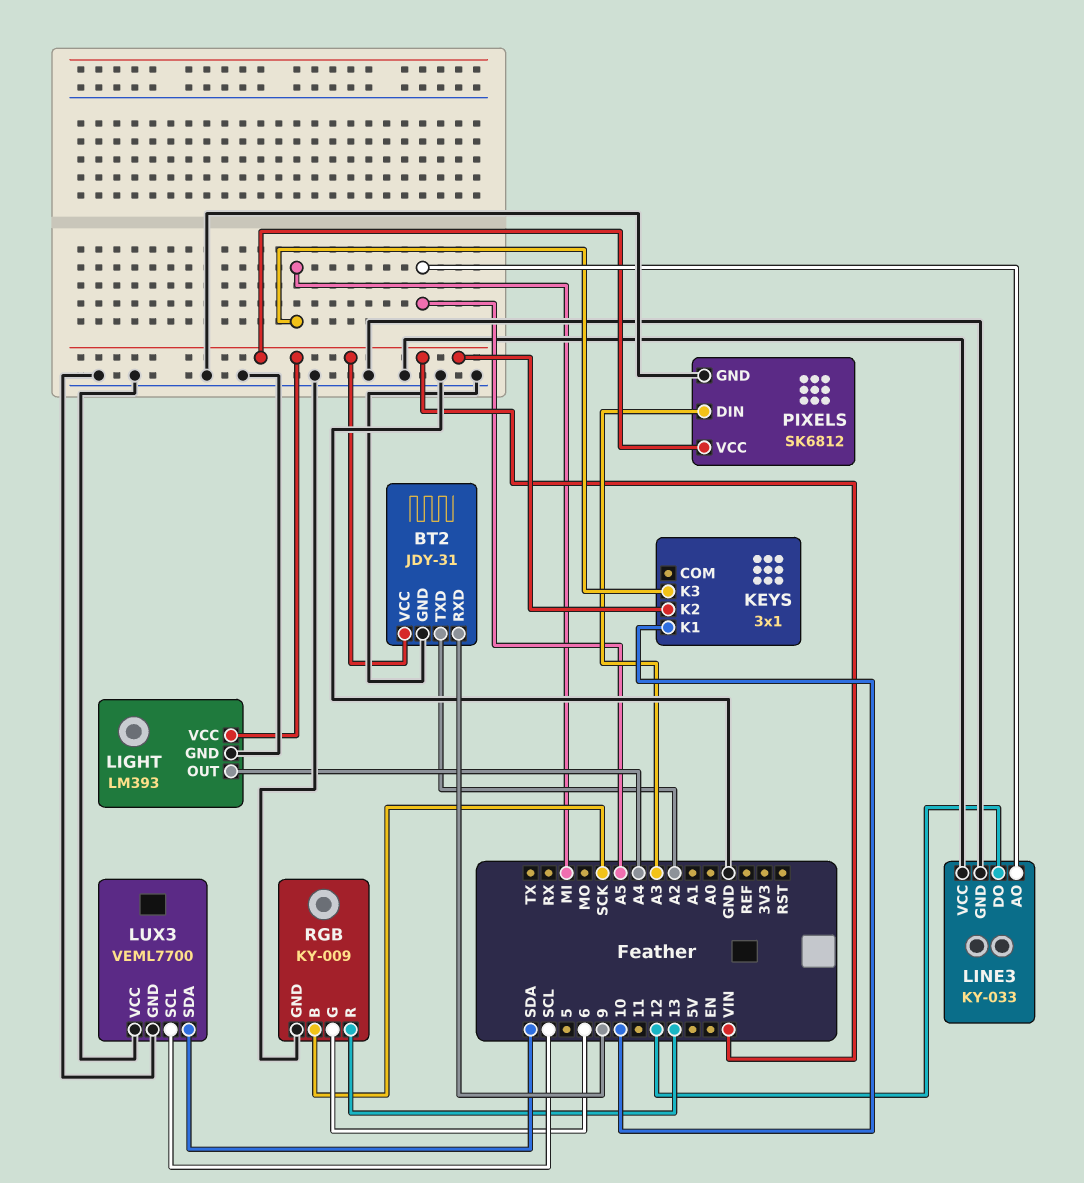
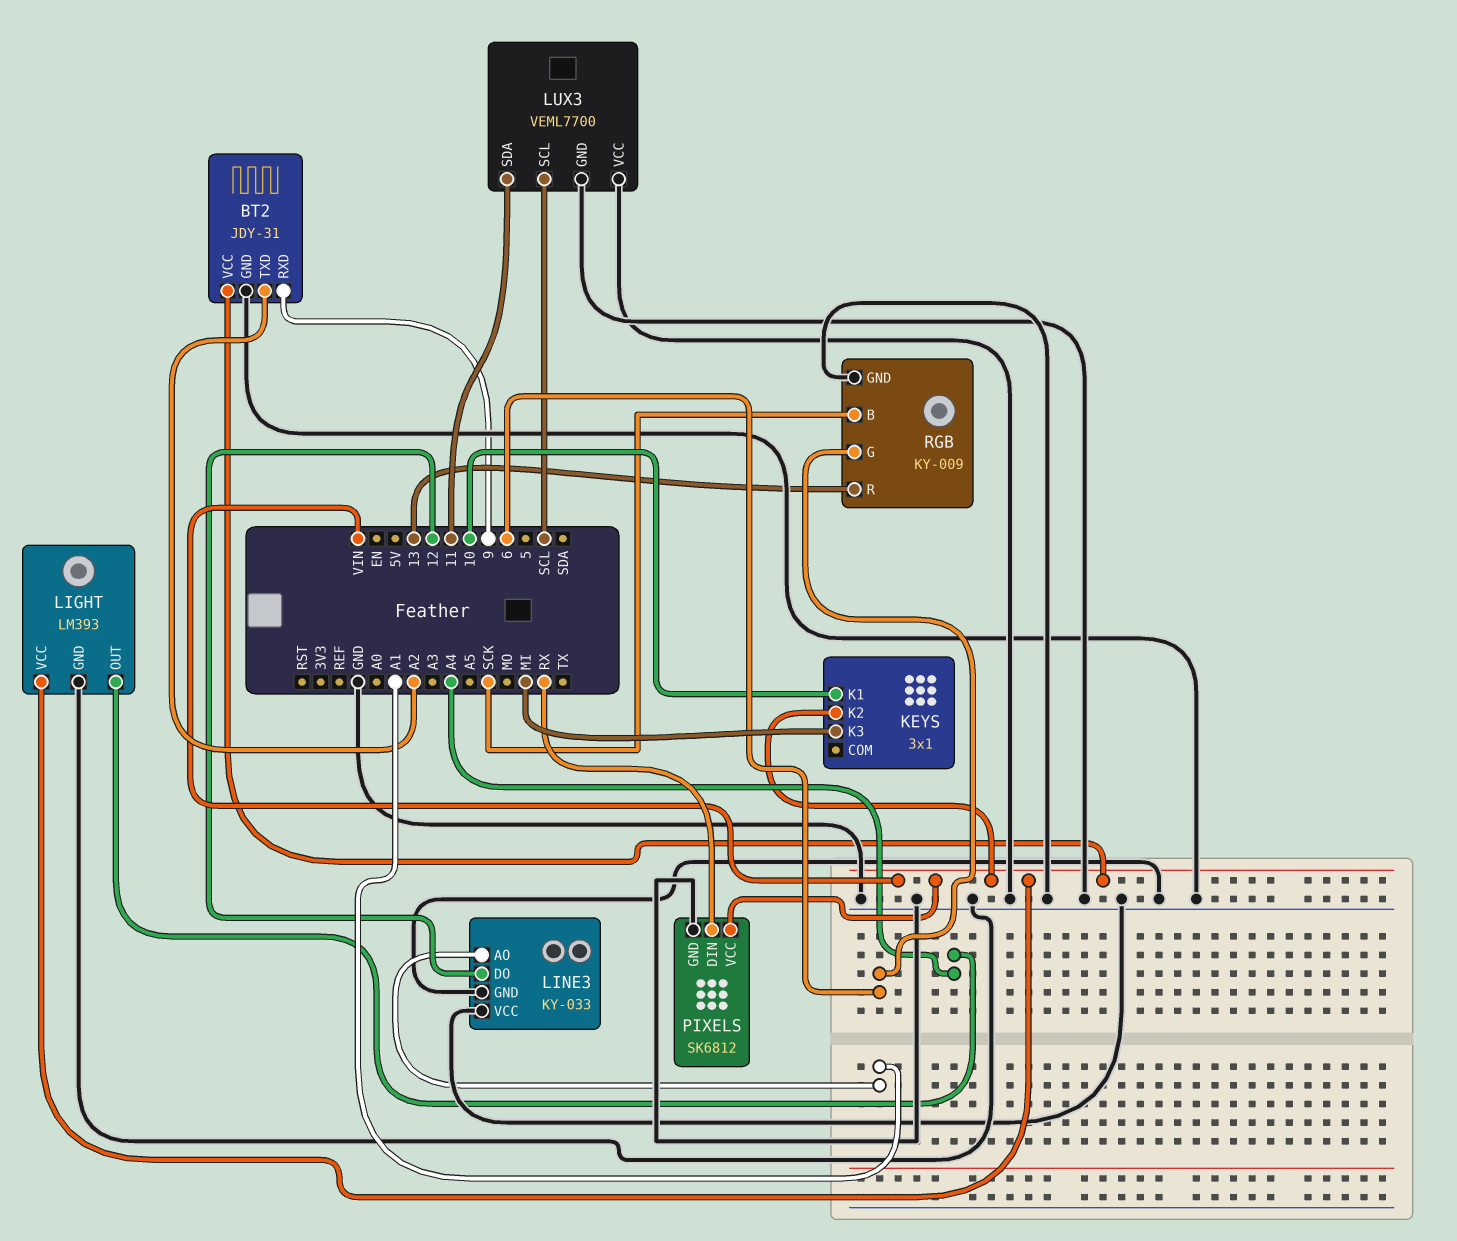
LINE3 pin AO: A5 -> A1
LUX3 pin SDA: SDA -> 11
PIXELS pin DIN: A3 -> RX

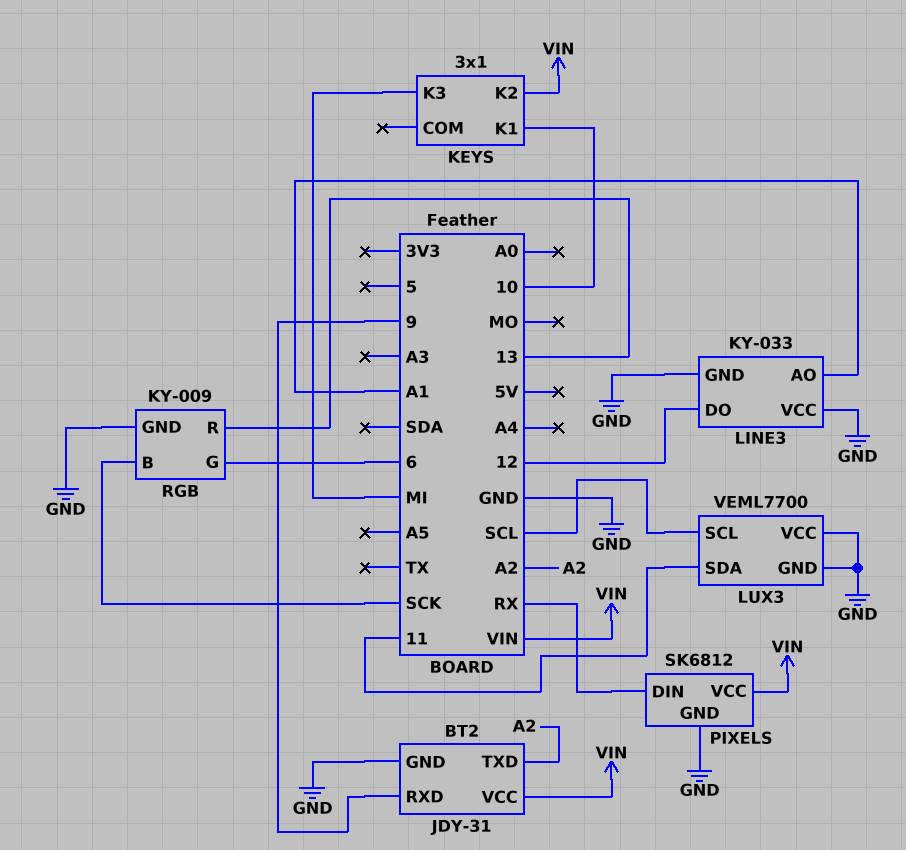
LIGHT: LM393 -> none
LIGHT pin GND: GND -> none
LIGHT pin OUT: A4 -> none
LIGHT pin VCC: VIN -> none

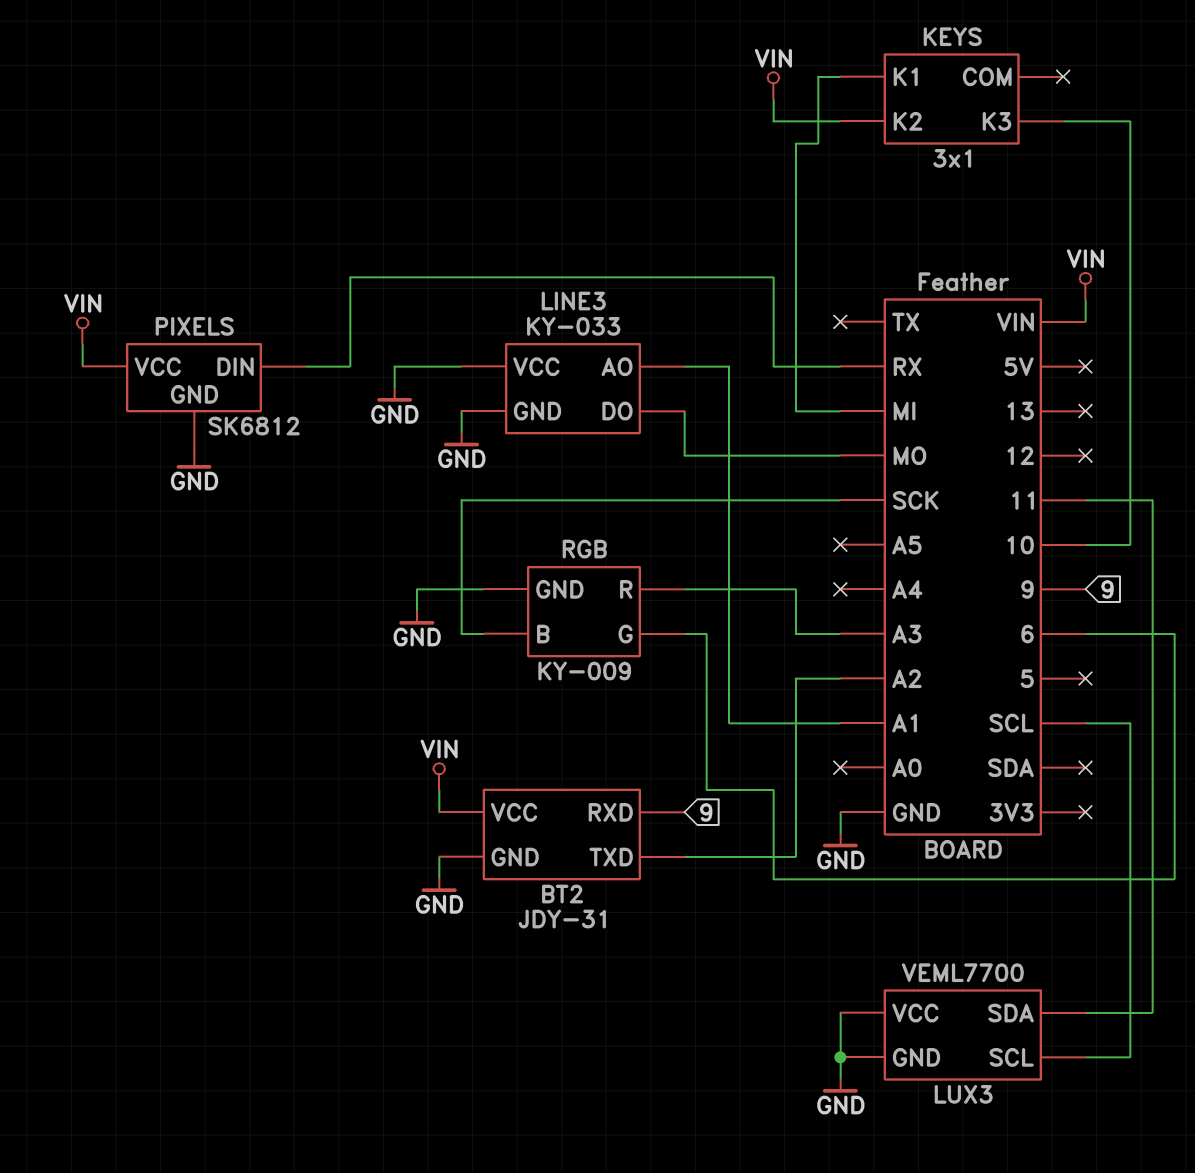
KEYS pin K1: 10 -> MI
KEYS pin K3: MI -> 10
LINE3 pin DO: 12 -> MO
RGB pin R: 13 -> A3

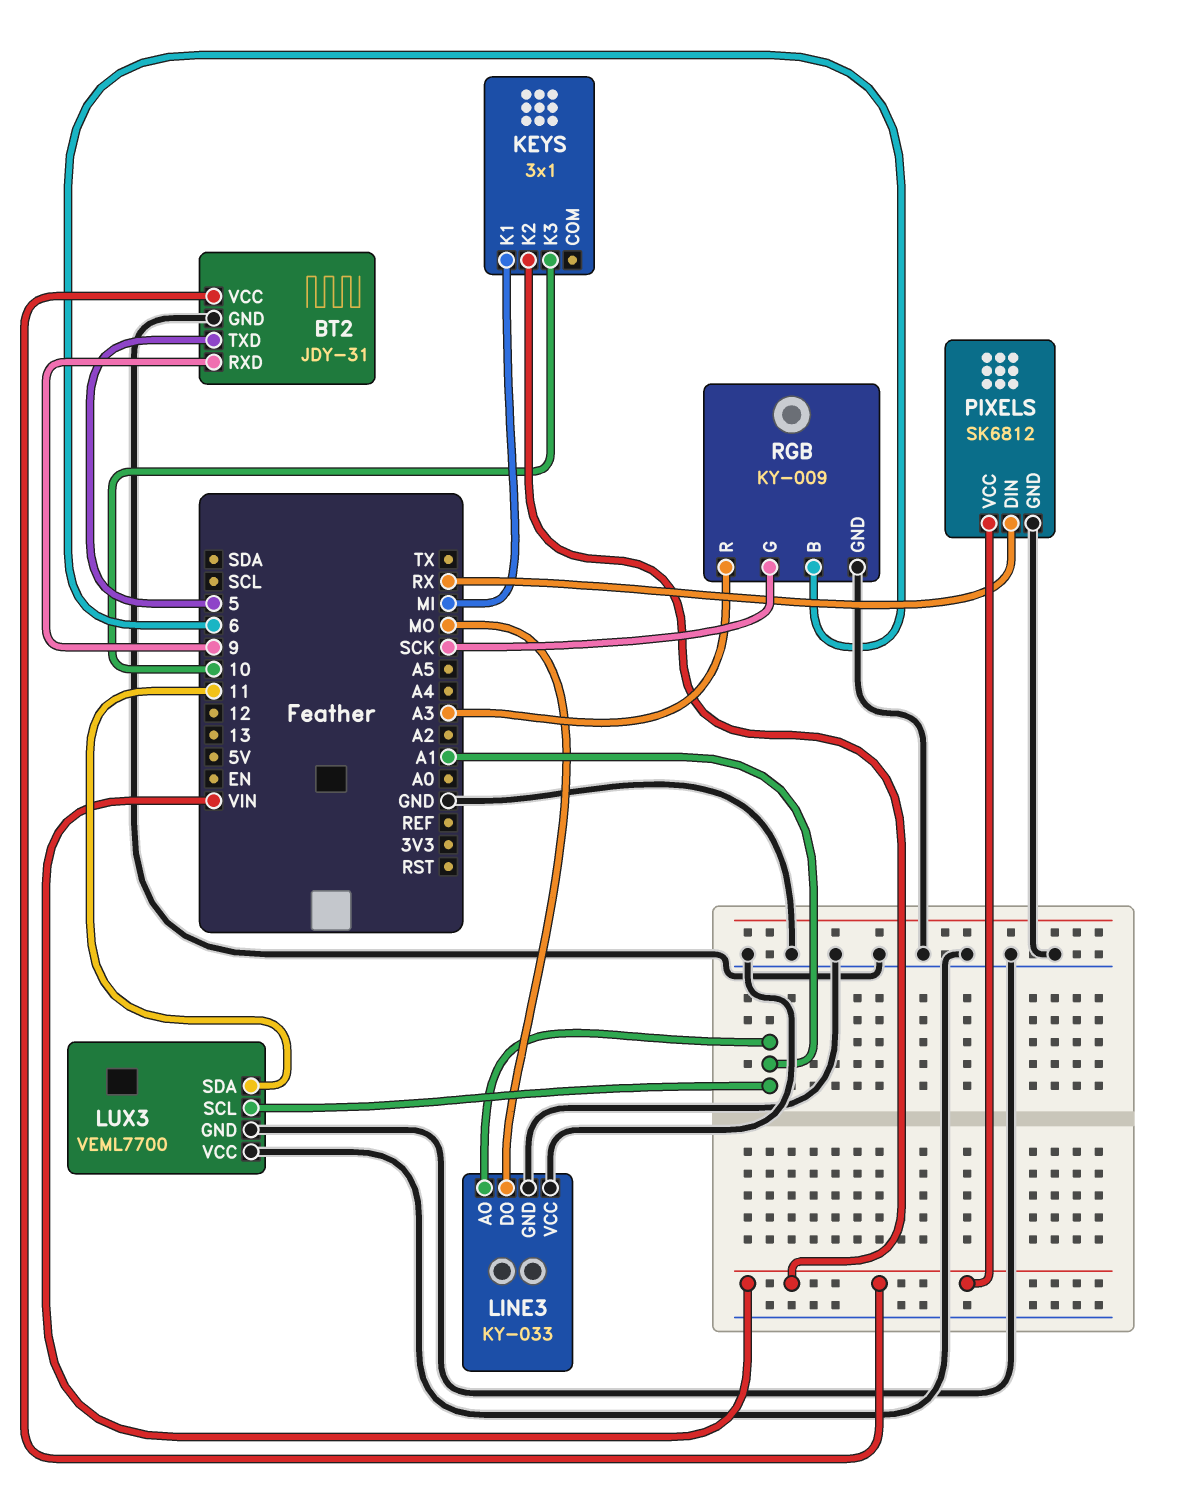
BT2 pin TXD: A2 -> 5
LUX3 pin SCL: SCL -> A1
RGB pin B: SCK -> 6
RGB pin G: 6 -> SCK

